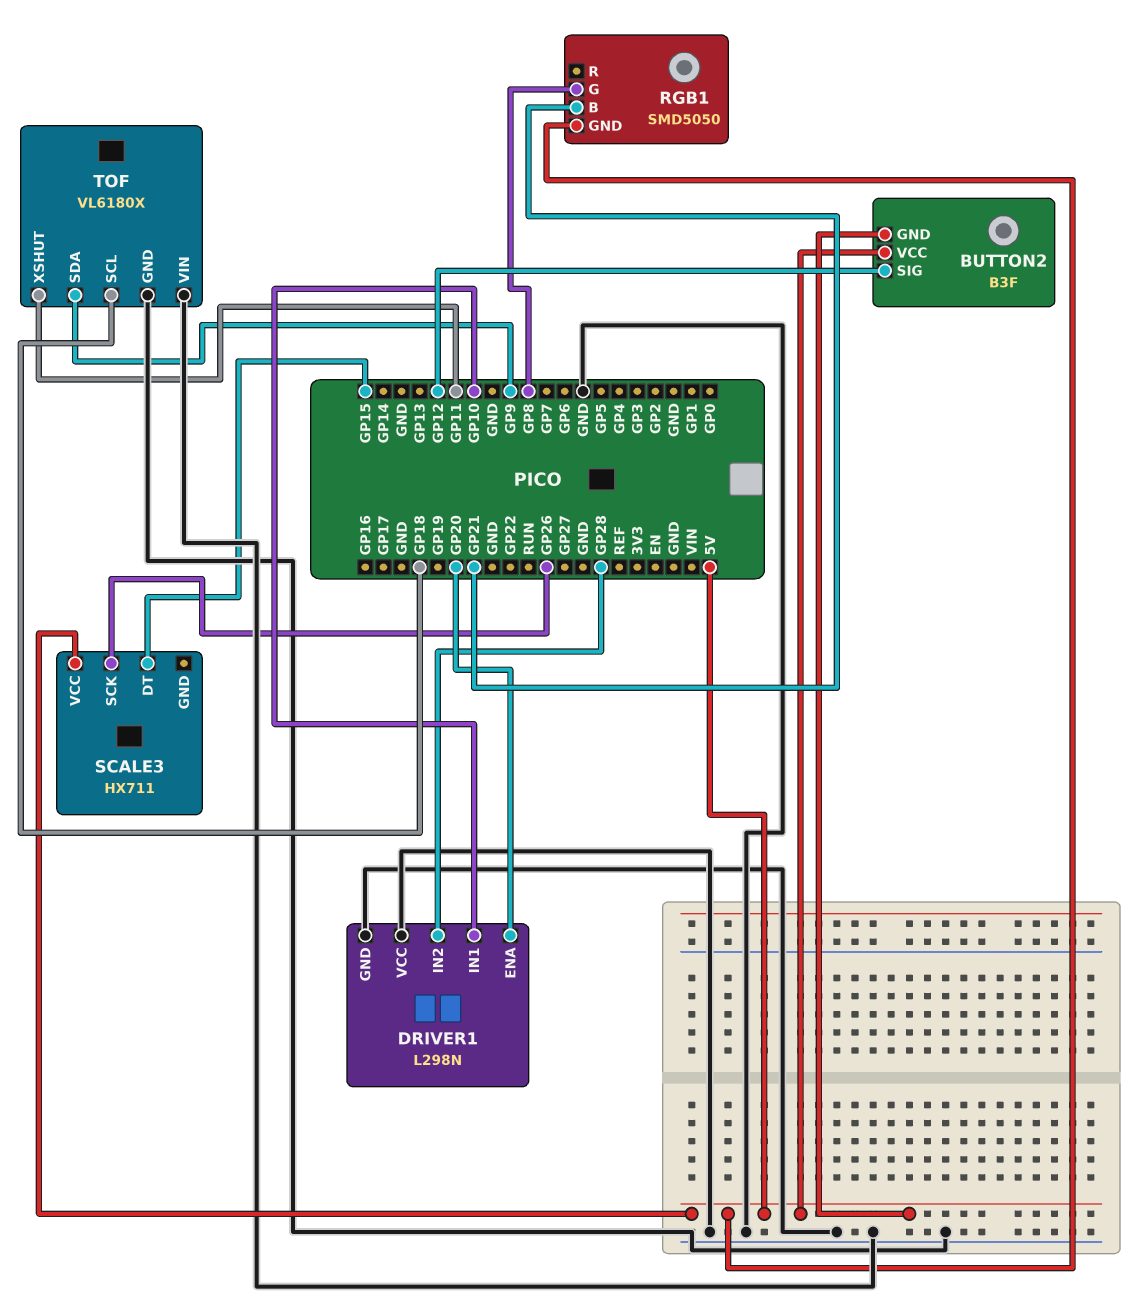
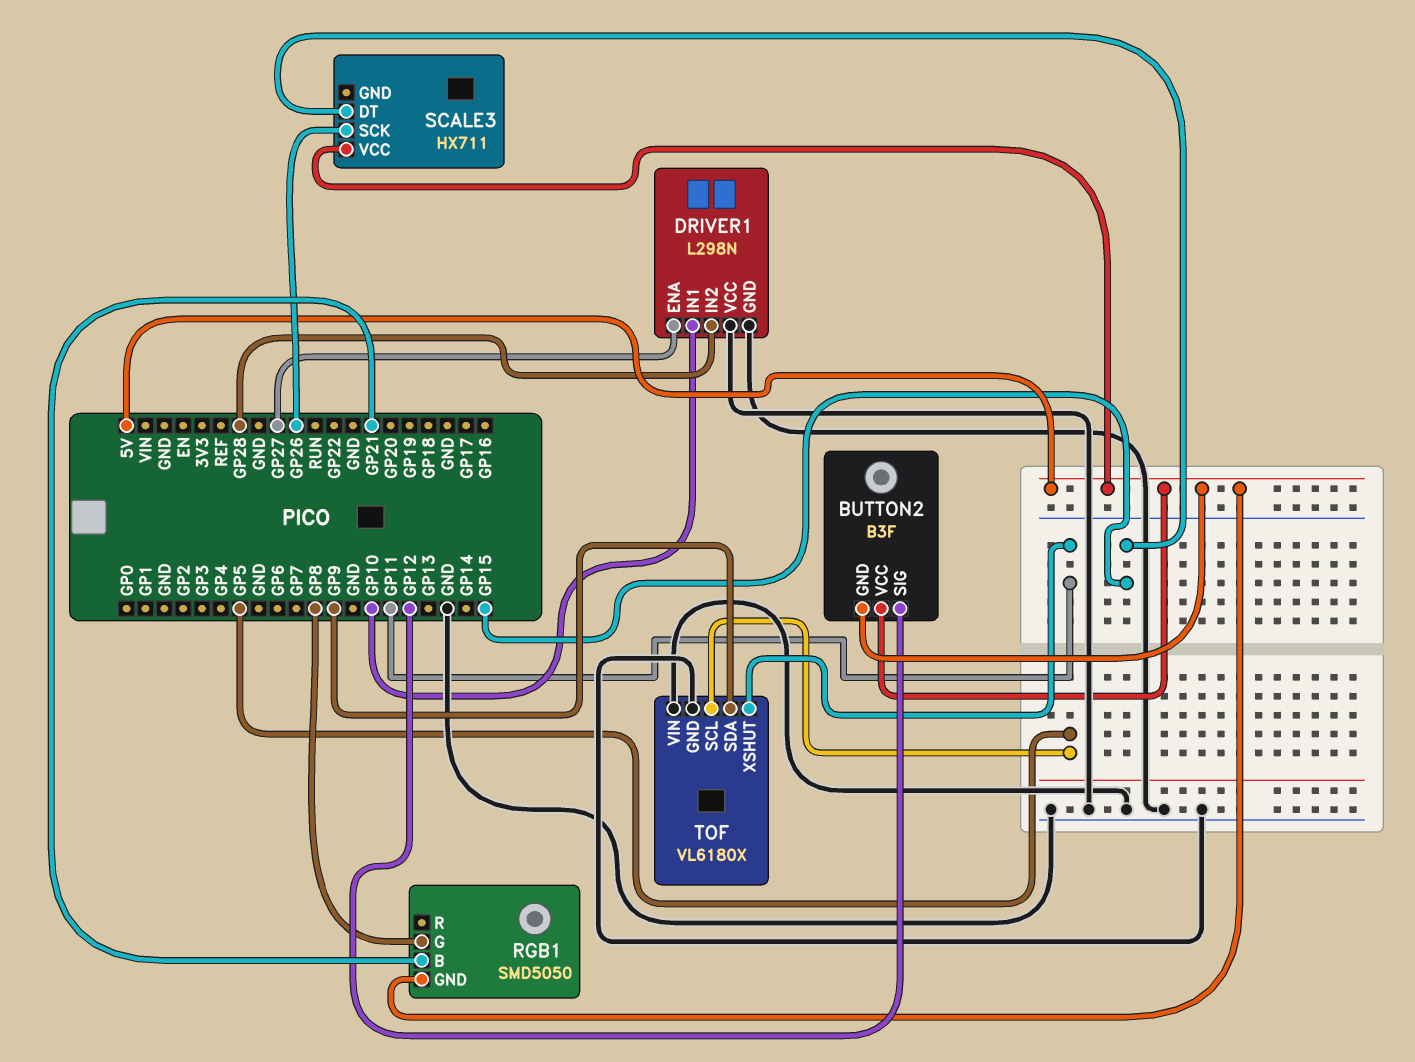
DRIVER1 pin ENA: GP20 -> GP27
TOF pin SCL: GP18 -> GP5

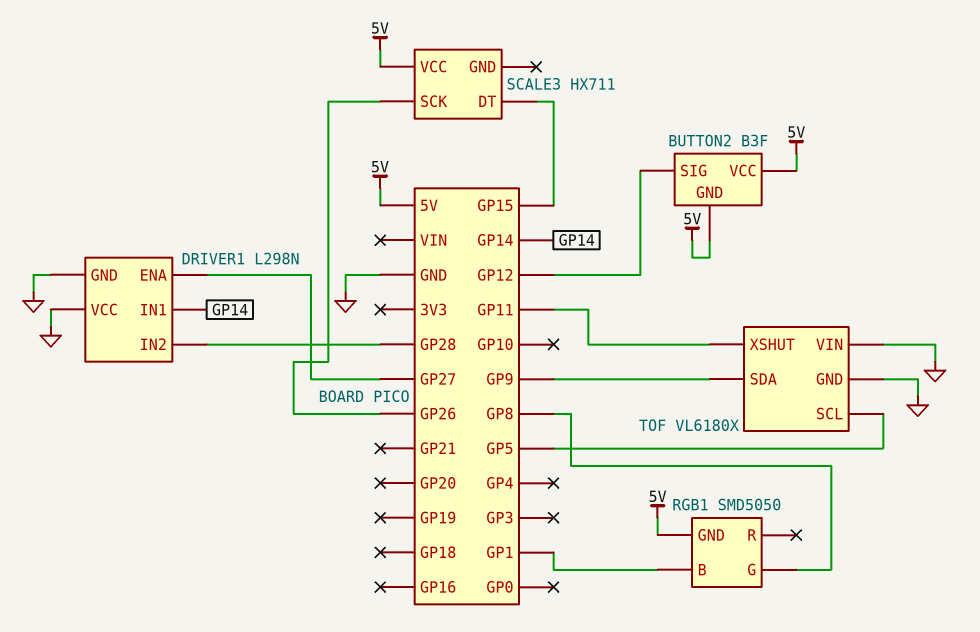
DRIVER1 pin IN1: GP10 -> GP14
RGB1 pin B: GP21 -> GP1

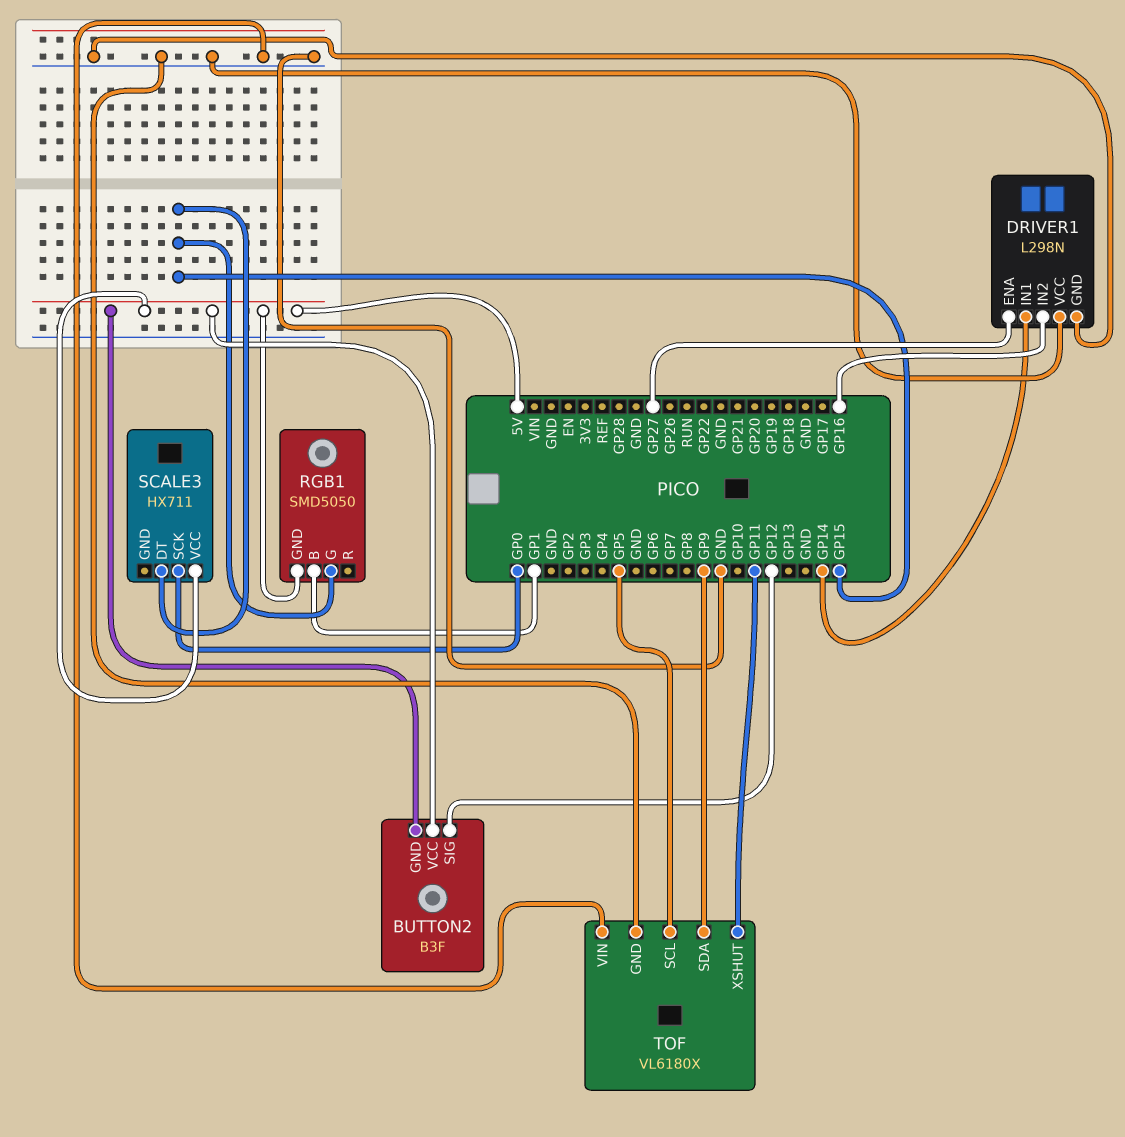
DRIVER1 pin IN2: GP28 -> GP16
RGB1 pin G: GP8 -> GP15
SCALE3 pin SCK: GP26 -> GP0

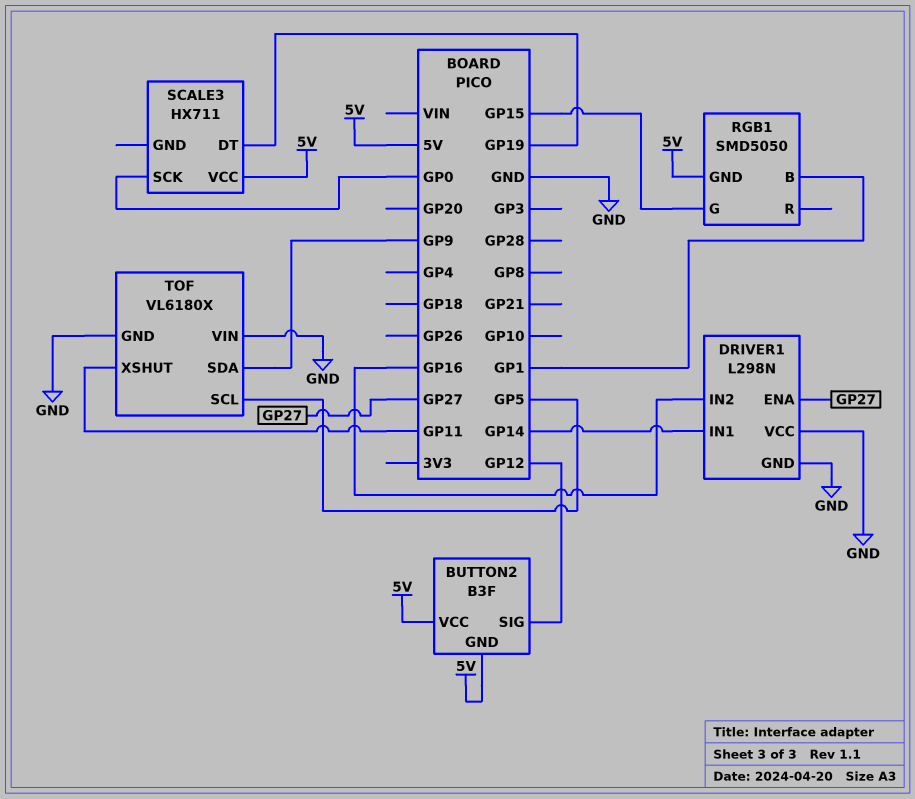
SCALE3 pin DT: GP15 -> GP19

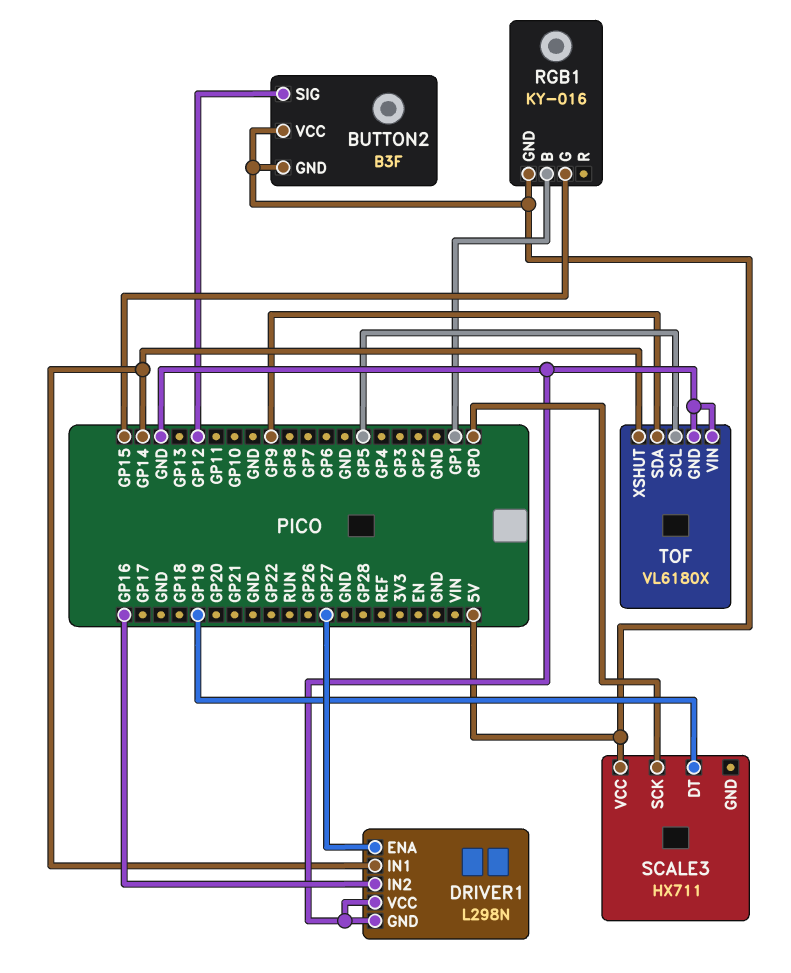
RGB1: SMD5050 -> KY-016
TOF pin XSHUT: GP11 -> GP14

